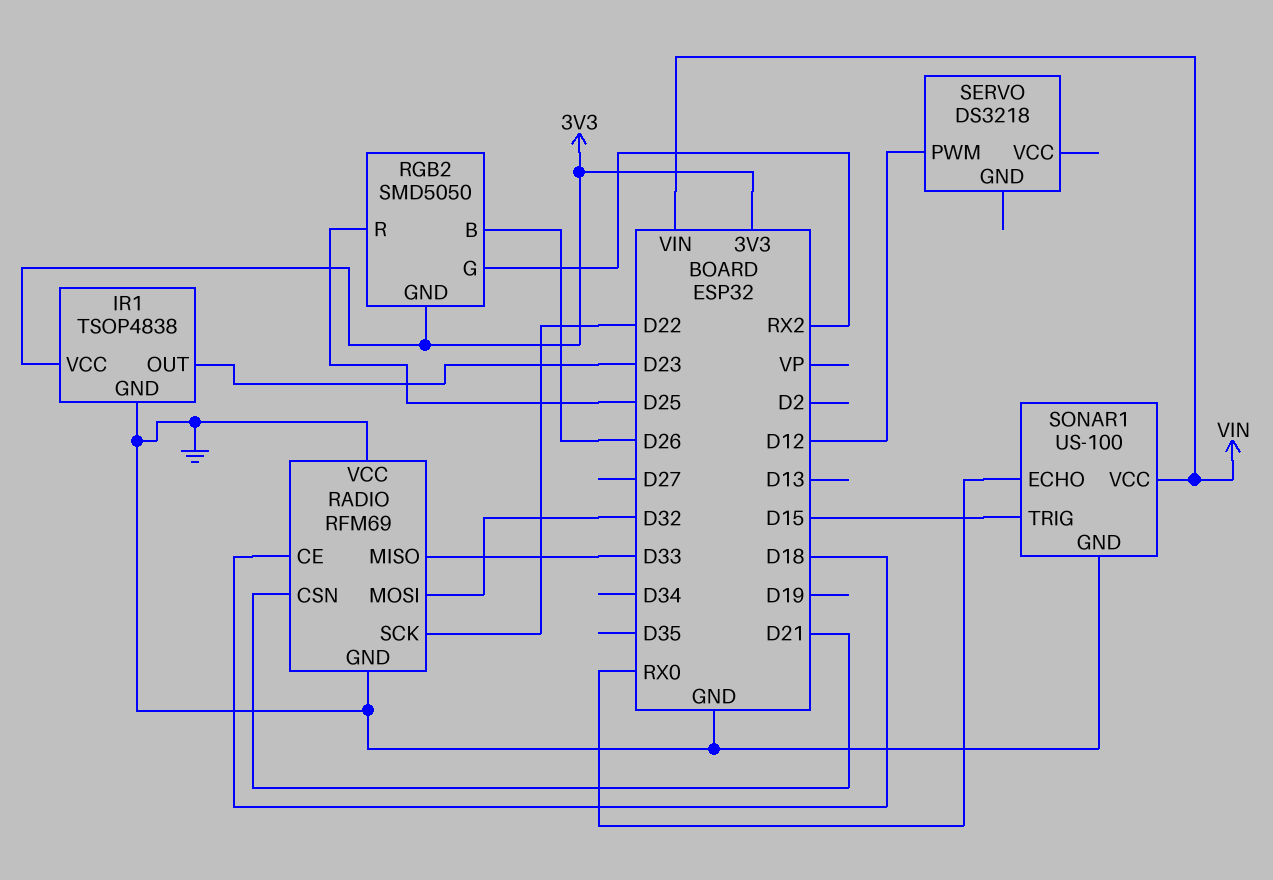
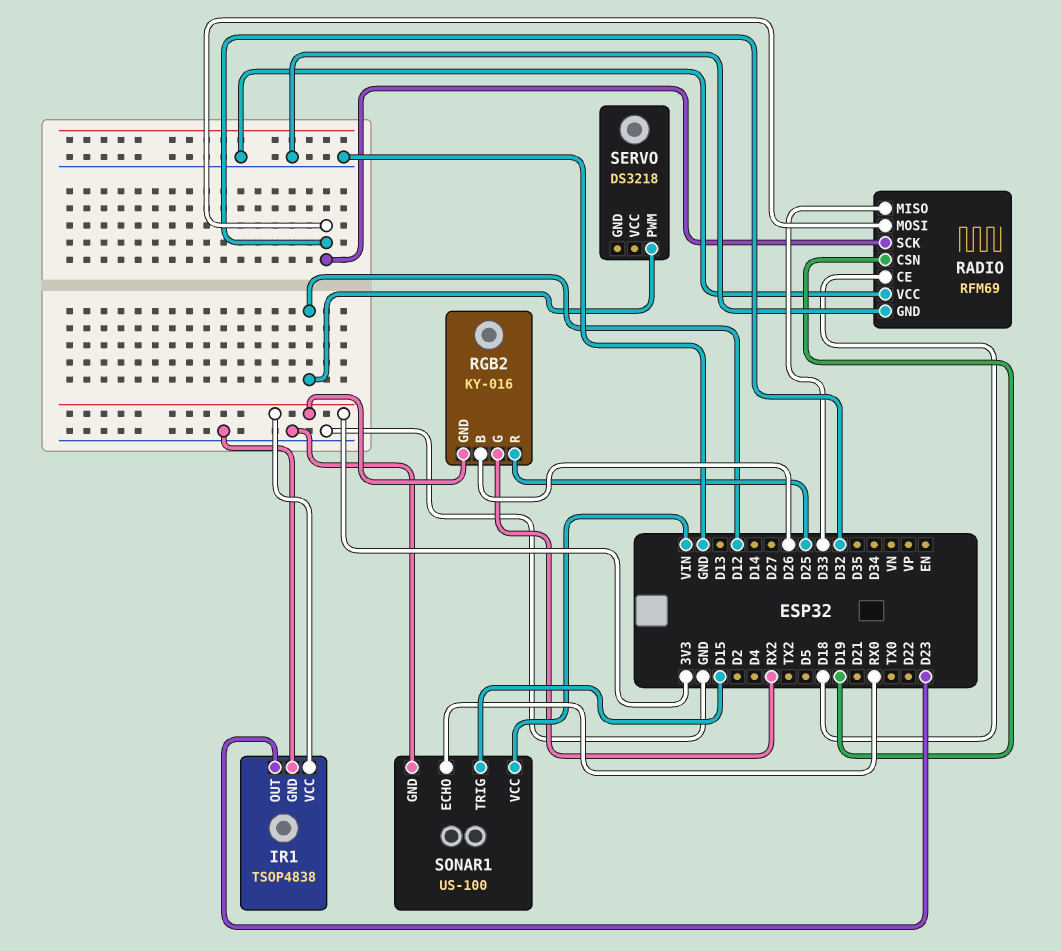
RADIO pin CSN: D21 -> D19
RADIO pin SCK: D22 -> D32
RGB2: SMD5050 -> KY-016

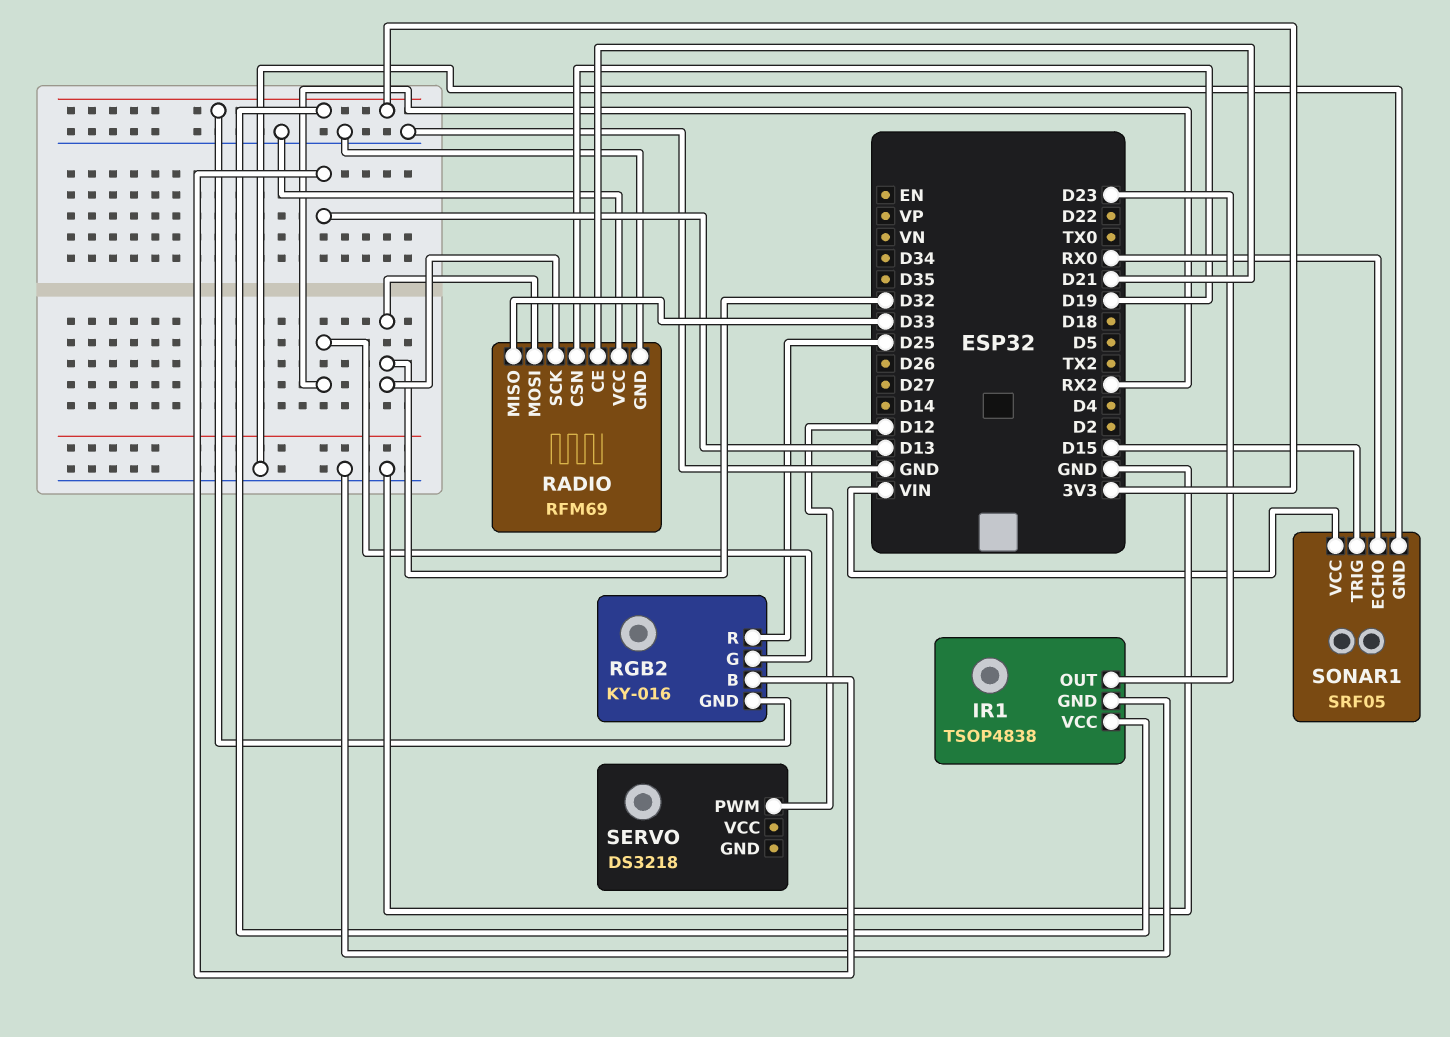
RADIO pin CE: D18 -> D21
RGB2 pin B: D26 -> D13
SONAR1: US-100 -> SRF05

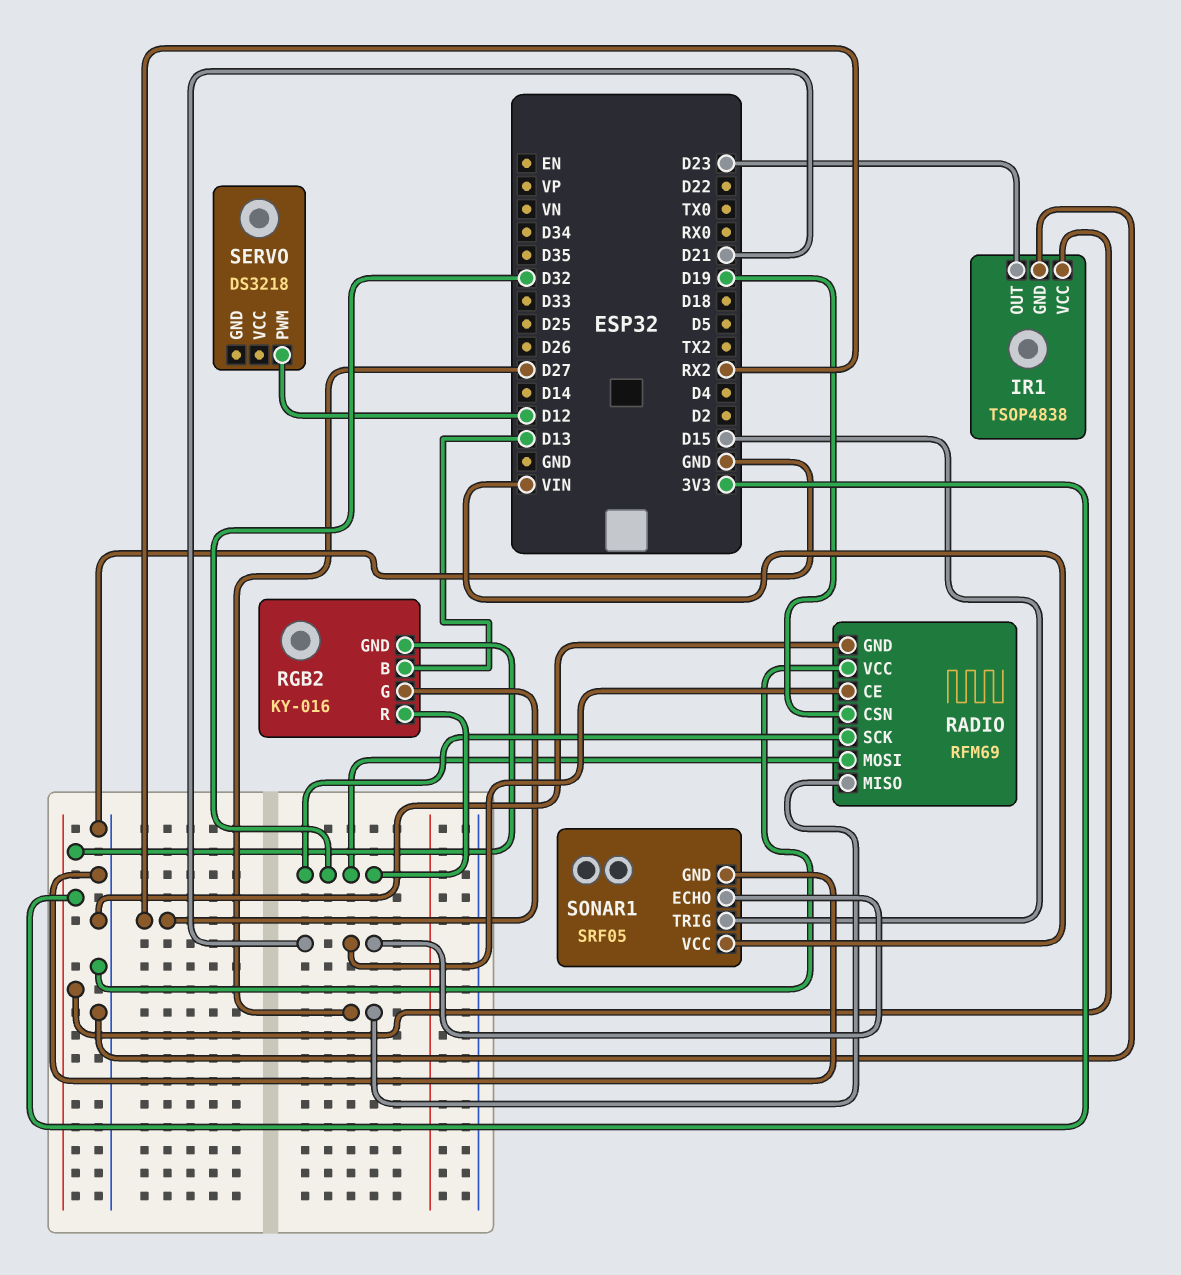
RADIO pin MISO: D33 -> D27
RGB2 pin R: D25 -> D32
SONAR1 pin ECHO: RX0 -> D21

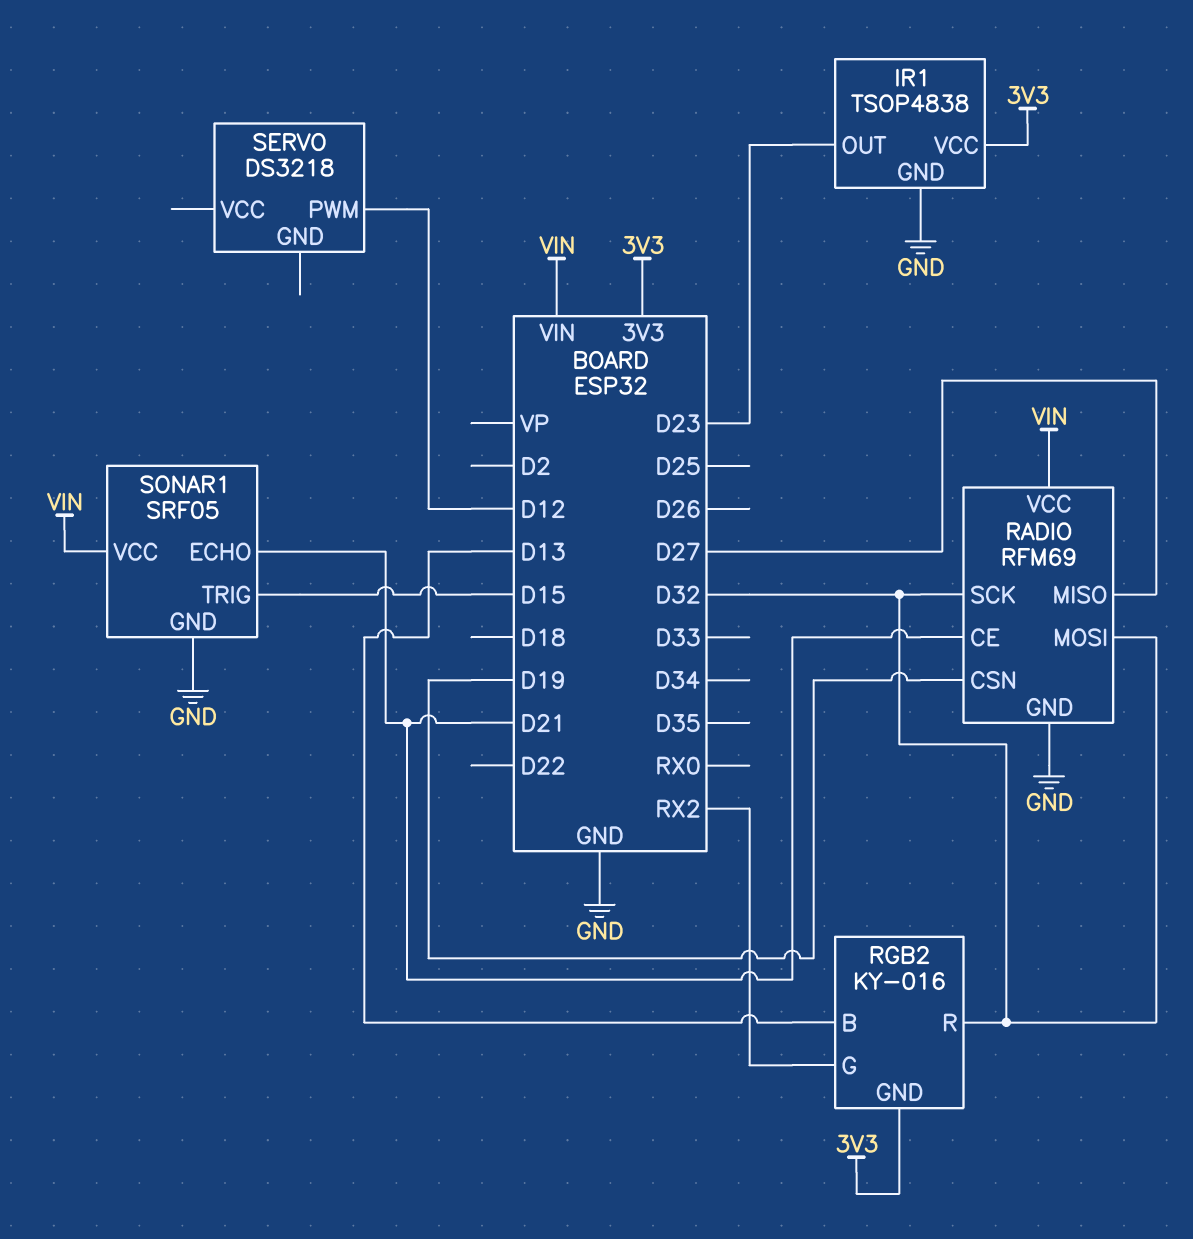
RADIO pin VCC: GND -> VIN

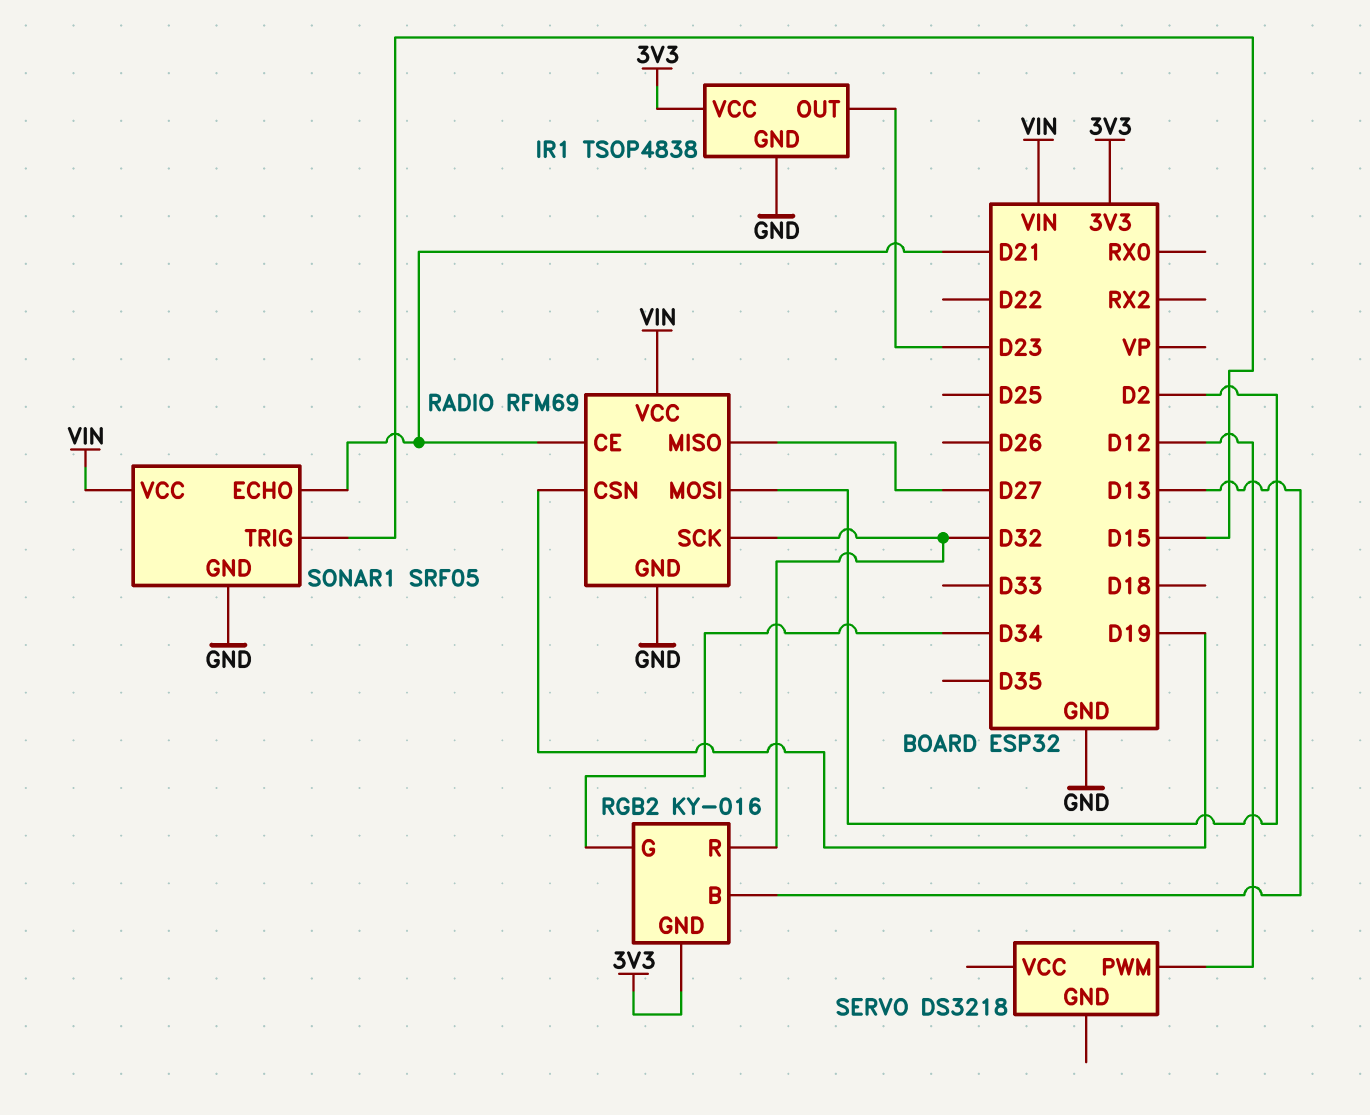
RADIO pin MOSI: D32 -> D2
RGB2 pin G: RX2 -> D34

